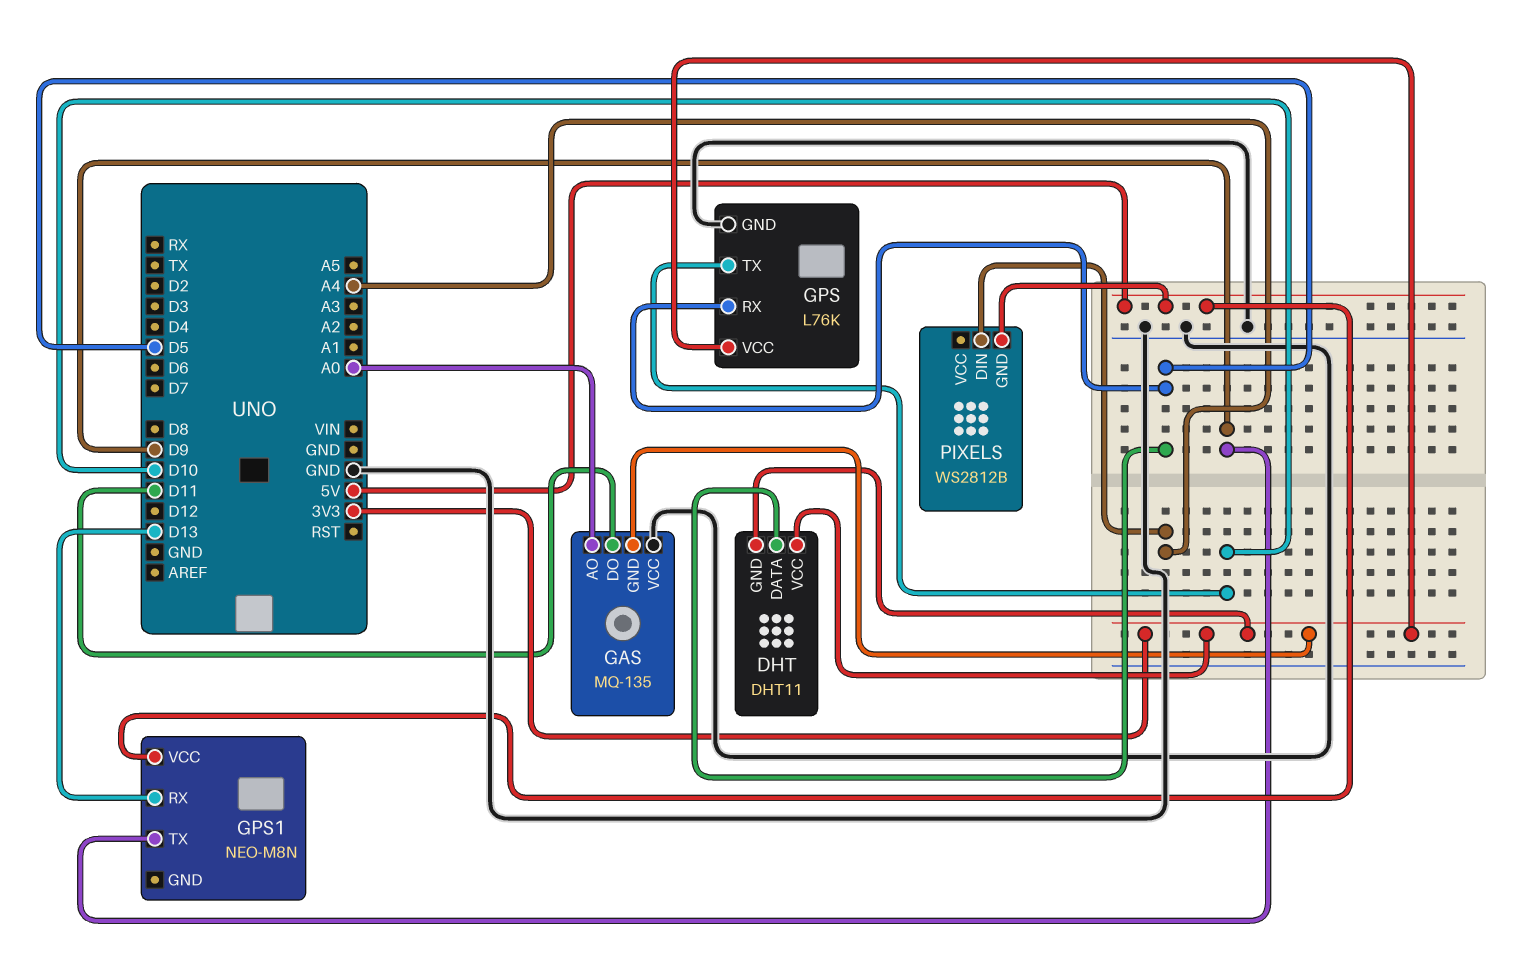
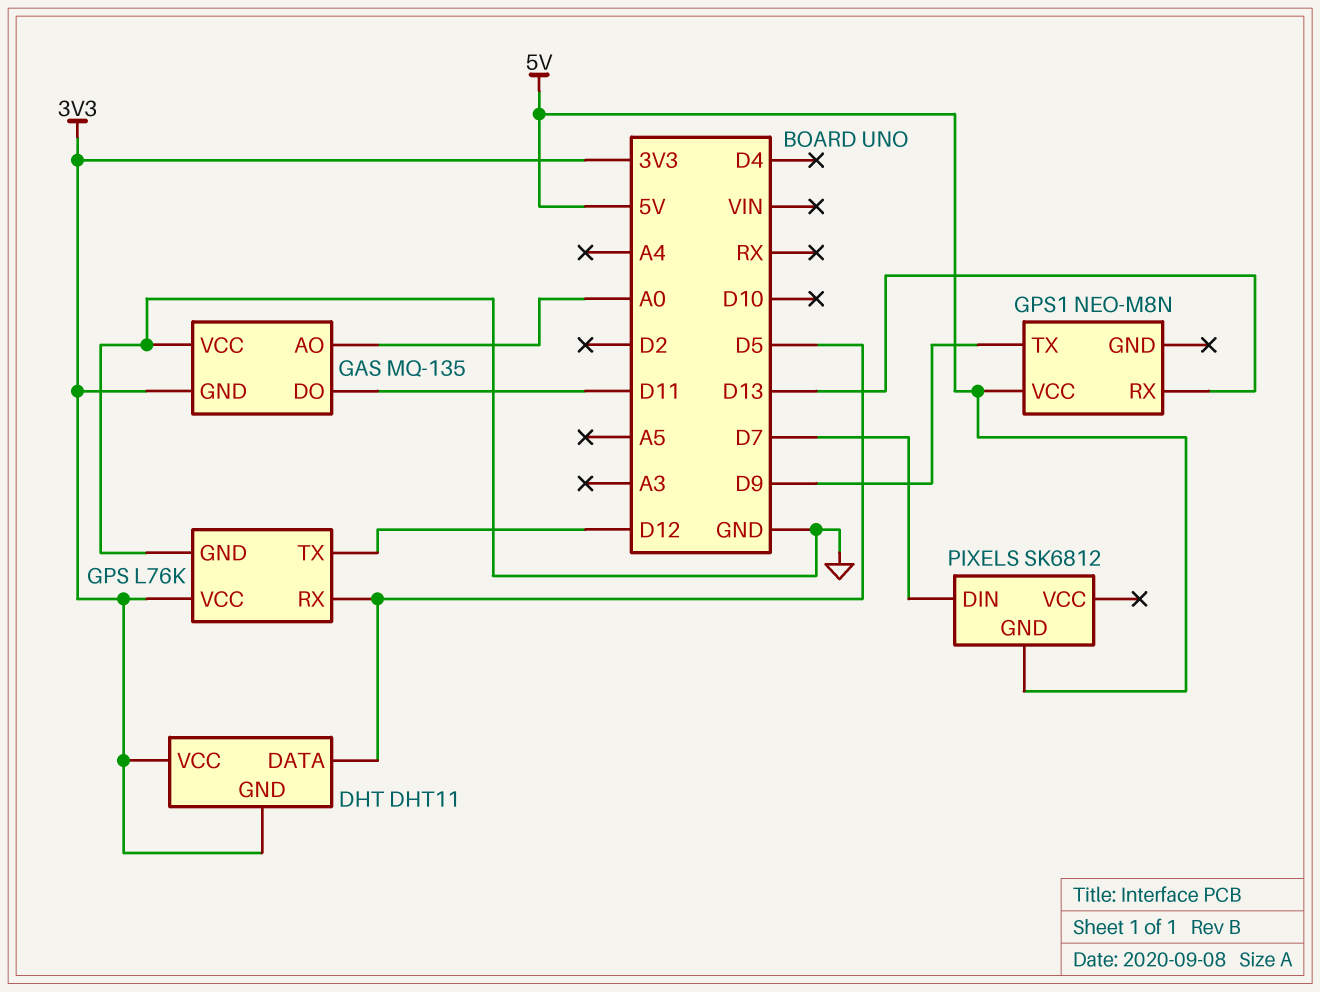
GPS pin TX: D10 -> D12
PIXELS: WS2812B -> SK6812
PIXELS pin DIN: A4 -> D7

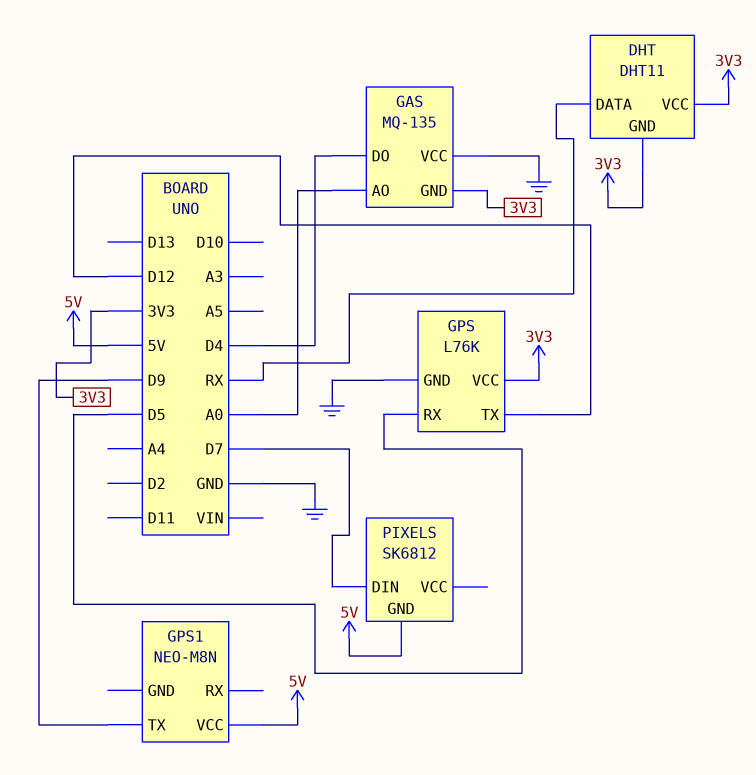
DHT pin DATA: D5 -> RX
GAS pin DO: D11 -> D4
GPS1 pin RX: D13 -> none

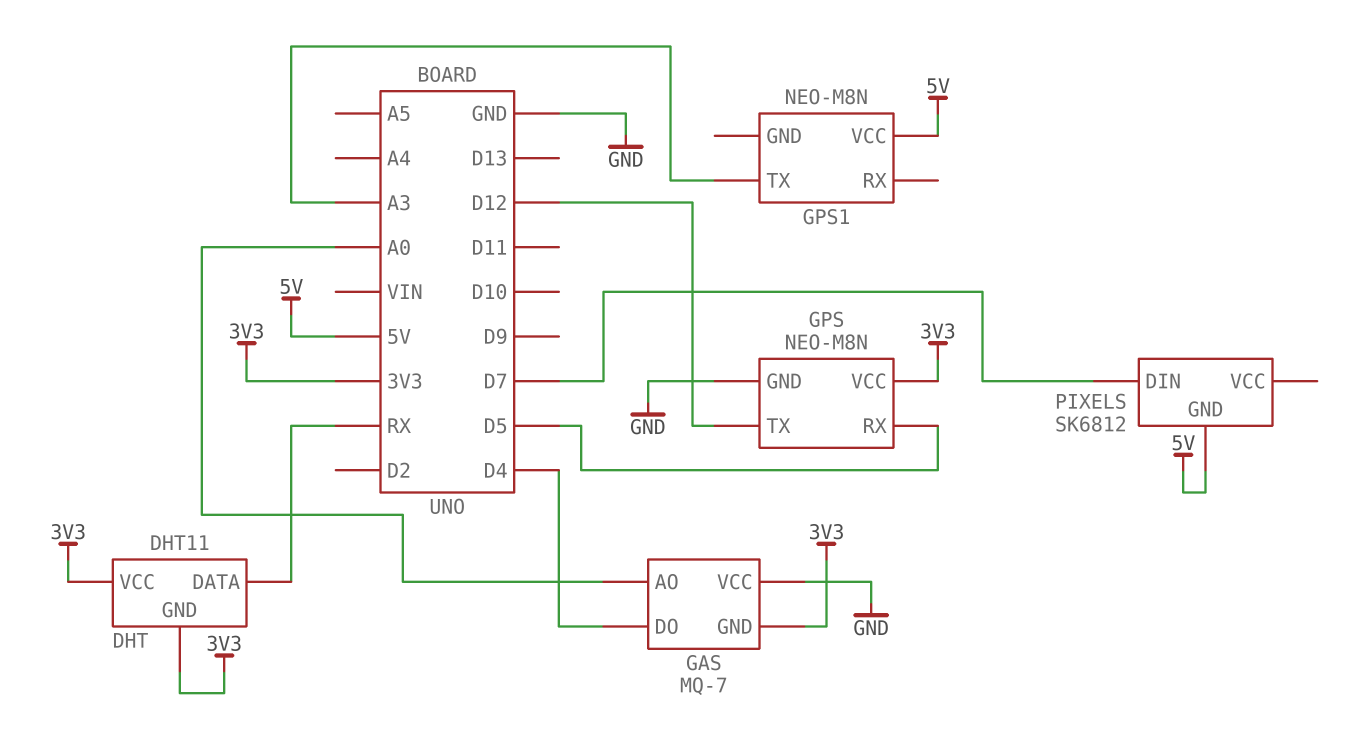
GAS: MQ-135 -> MQ-7
GPS: L76K -> NEO-M8N
GPS1 pin TX: D9 -> A3

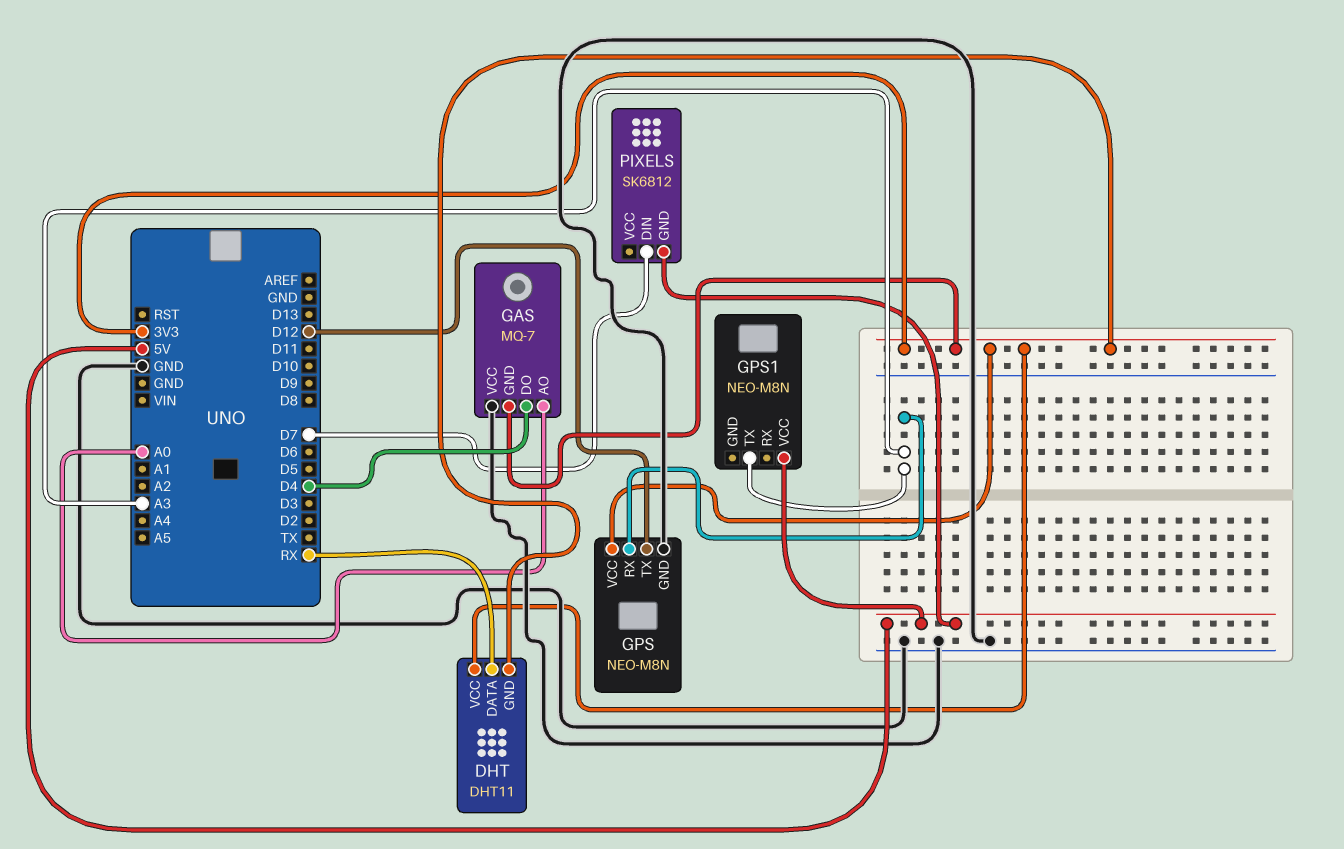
GPS pin RX: D5 -> A3

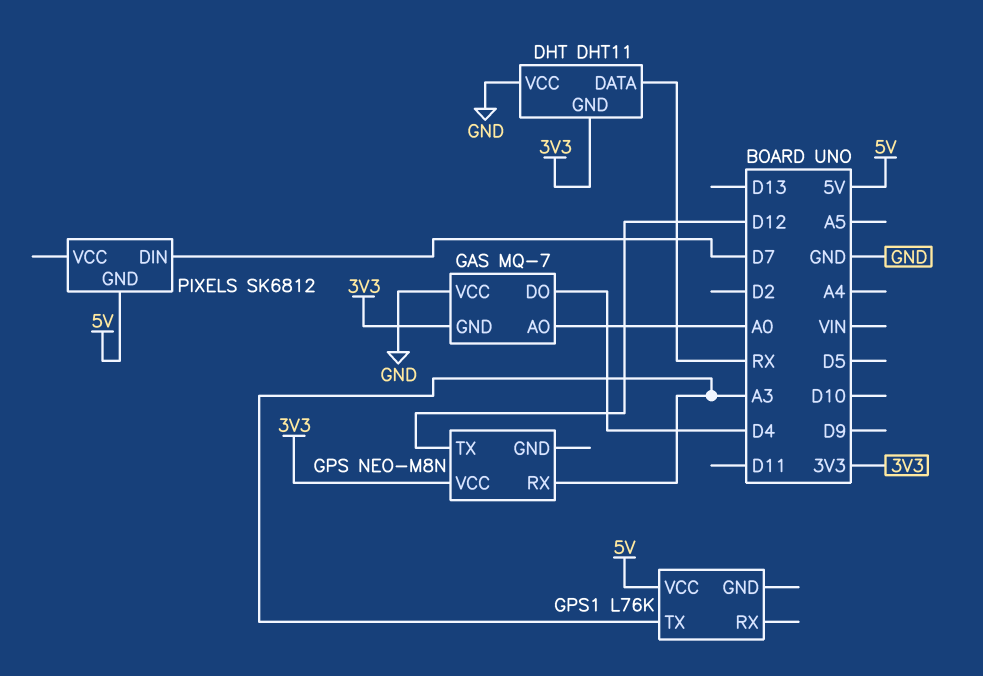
DHT pin VCC: 3V3 -> GND
GPS pin GND: GND -> none
GPS1: NEO-M8N -> L76K

